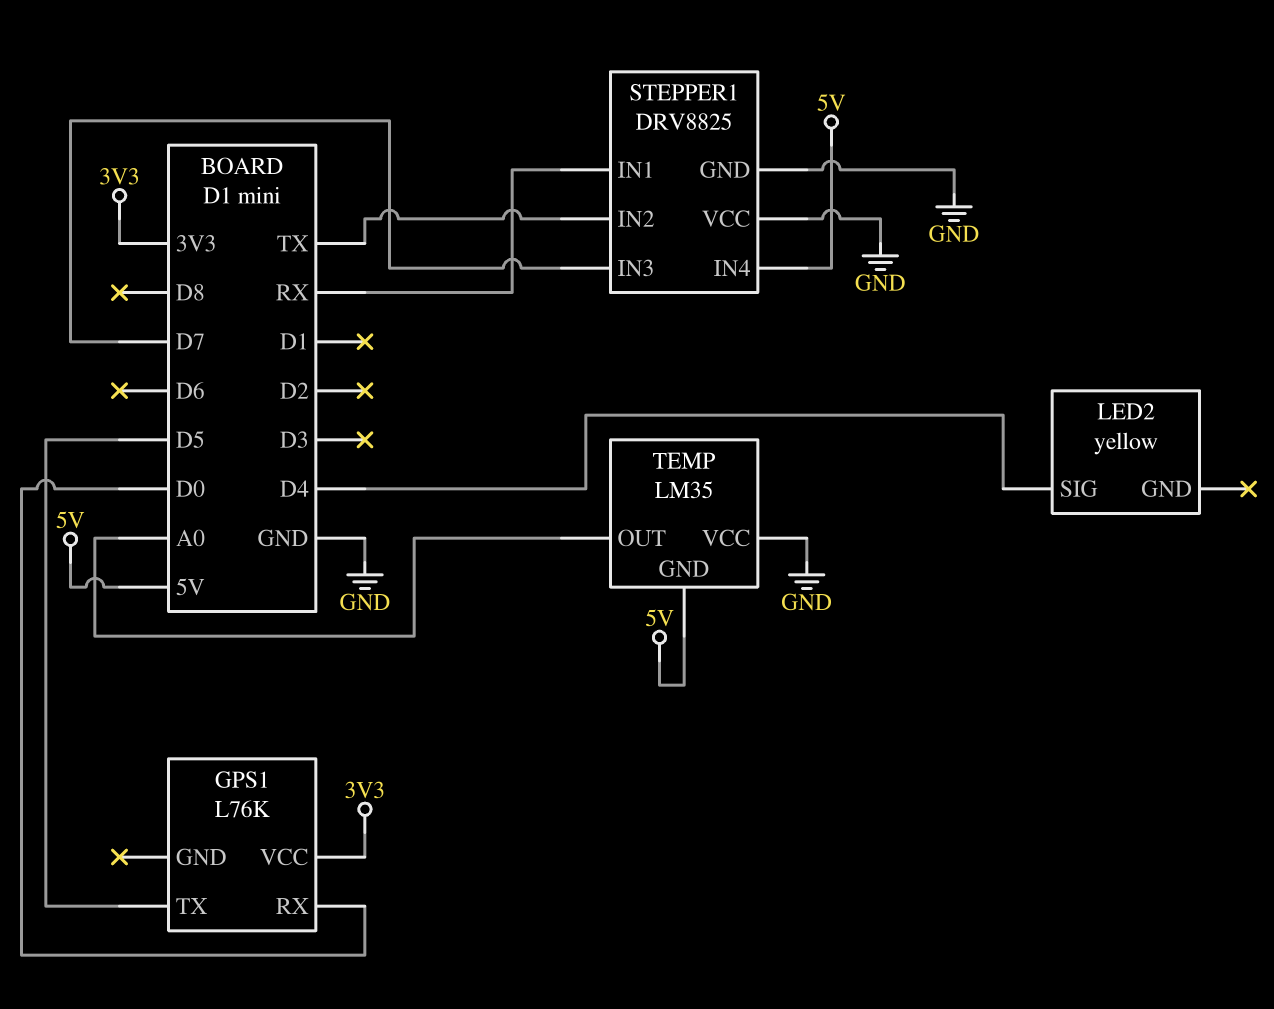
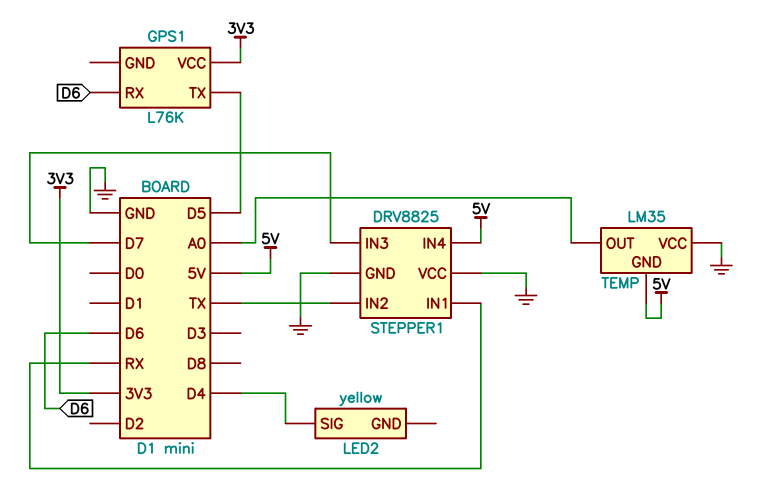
GPS1 pin RX: D0 -> D6

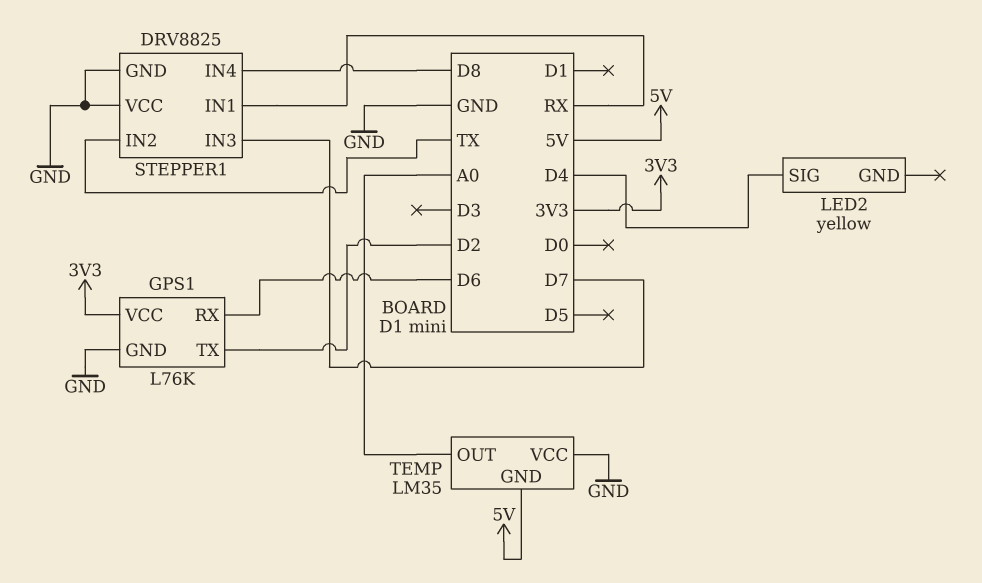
GPS1 pin GND: none -> GND
GPS1 pin TX: D5 -> D2
STEPPER1 pin IN4: 5V -> D8

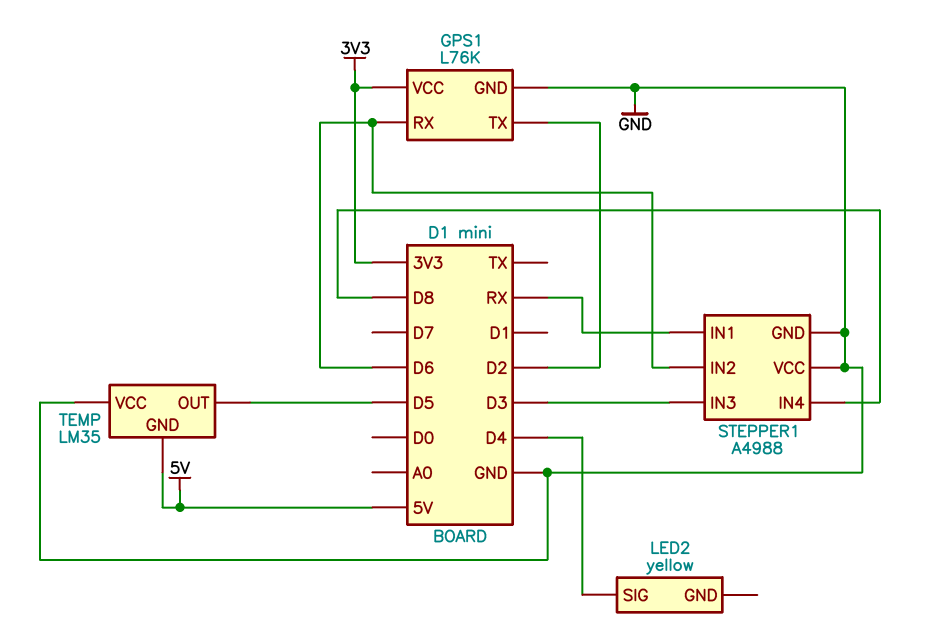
STEPPER1: DRV8825 -> A4988
STEPPER1 pin IN2: TX -> D6
STEPPER1 pin IN3: D7 -> D3
TEMP pin OUT: A0 -> D5

